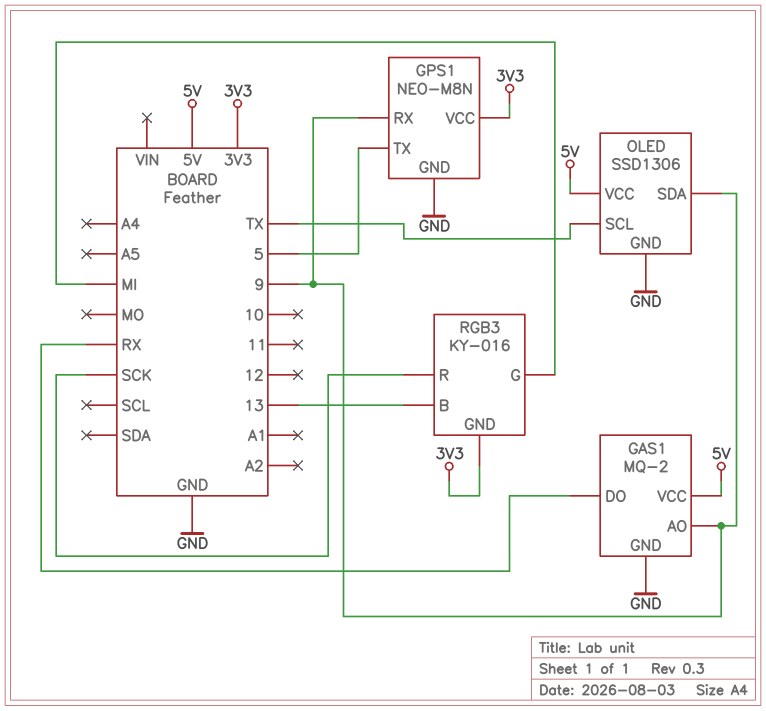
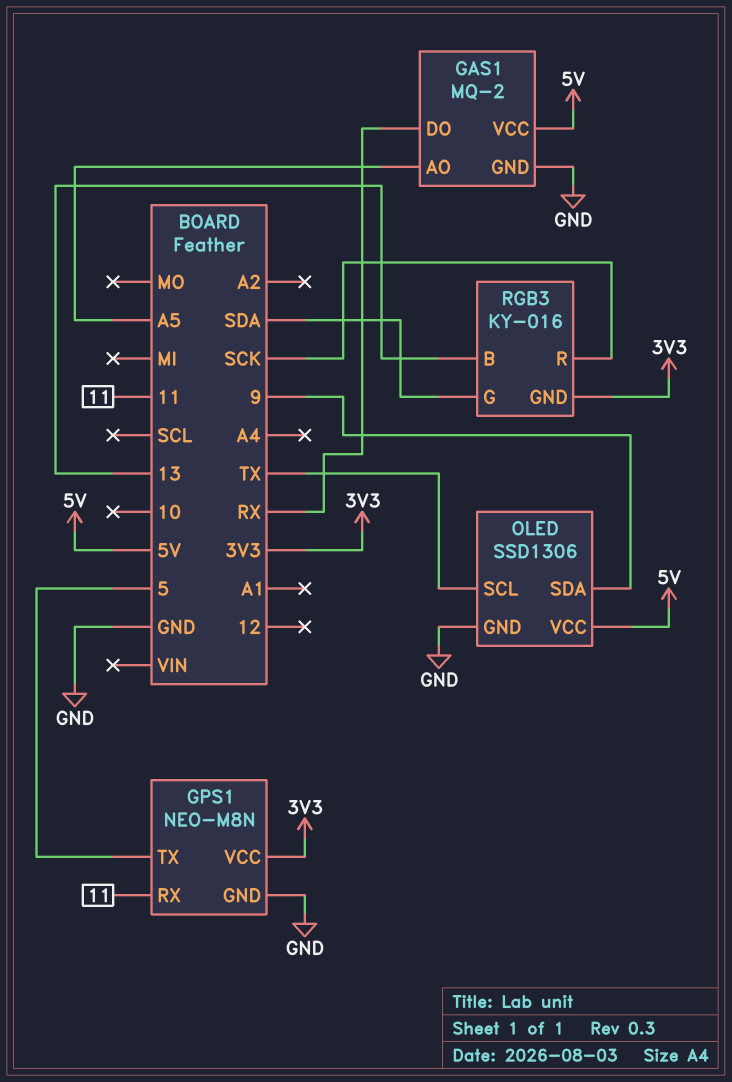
GAS1 pin AO: 9 -> A5
GPS1 pin RX: 9 -> 11
RGB3 pin G: MI -> SDA

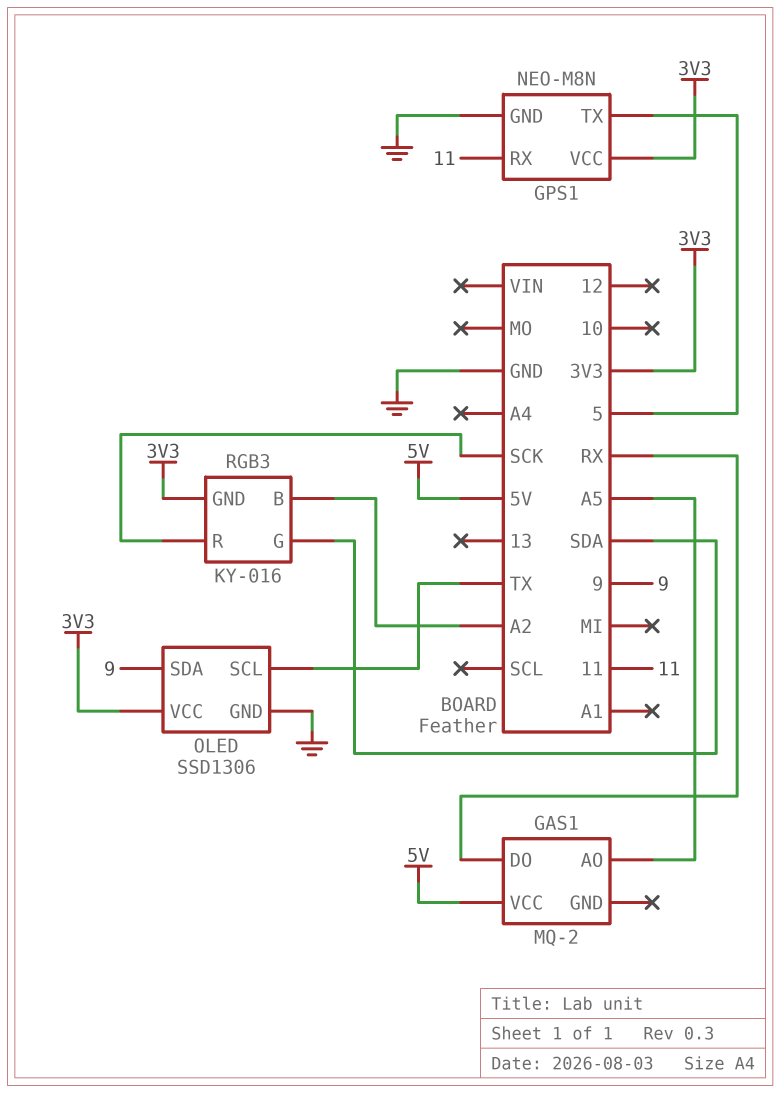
GAS1 pin GND: GND -> none
OLED pin VCC: 5V -> 3V3
RGB3 pin B: 13 -> A2

